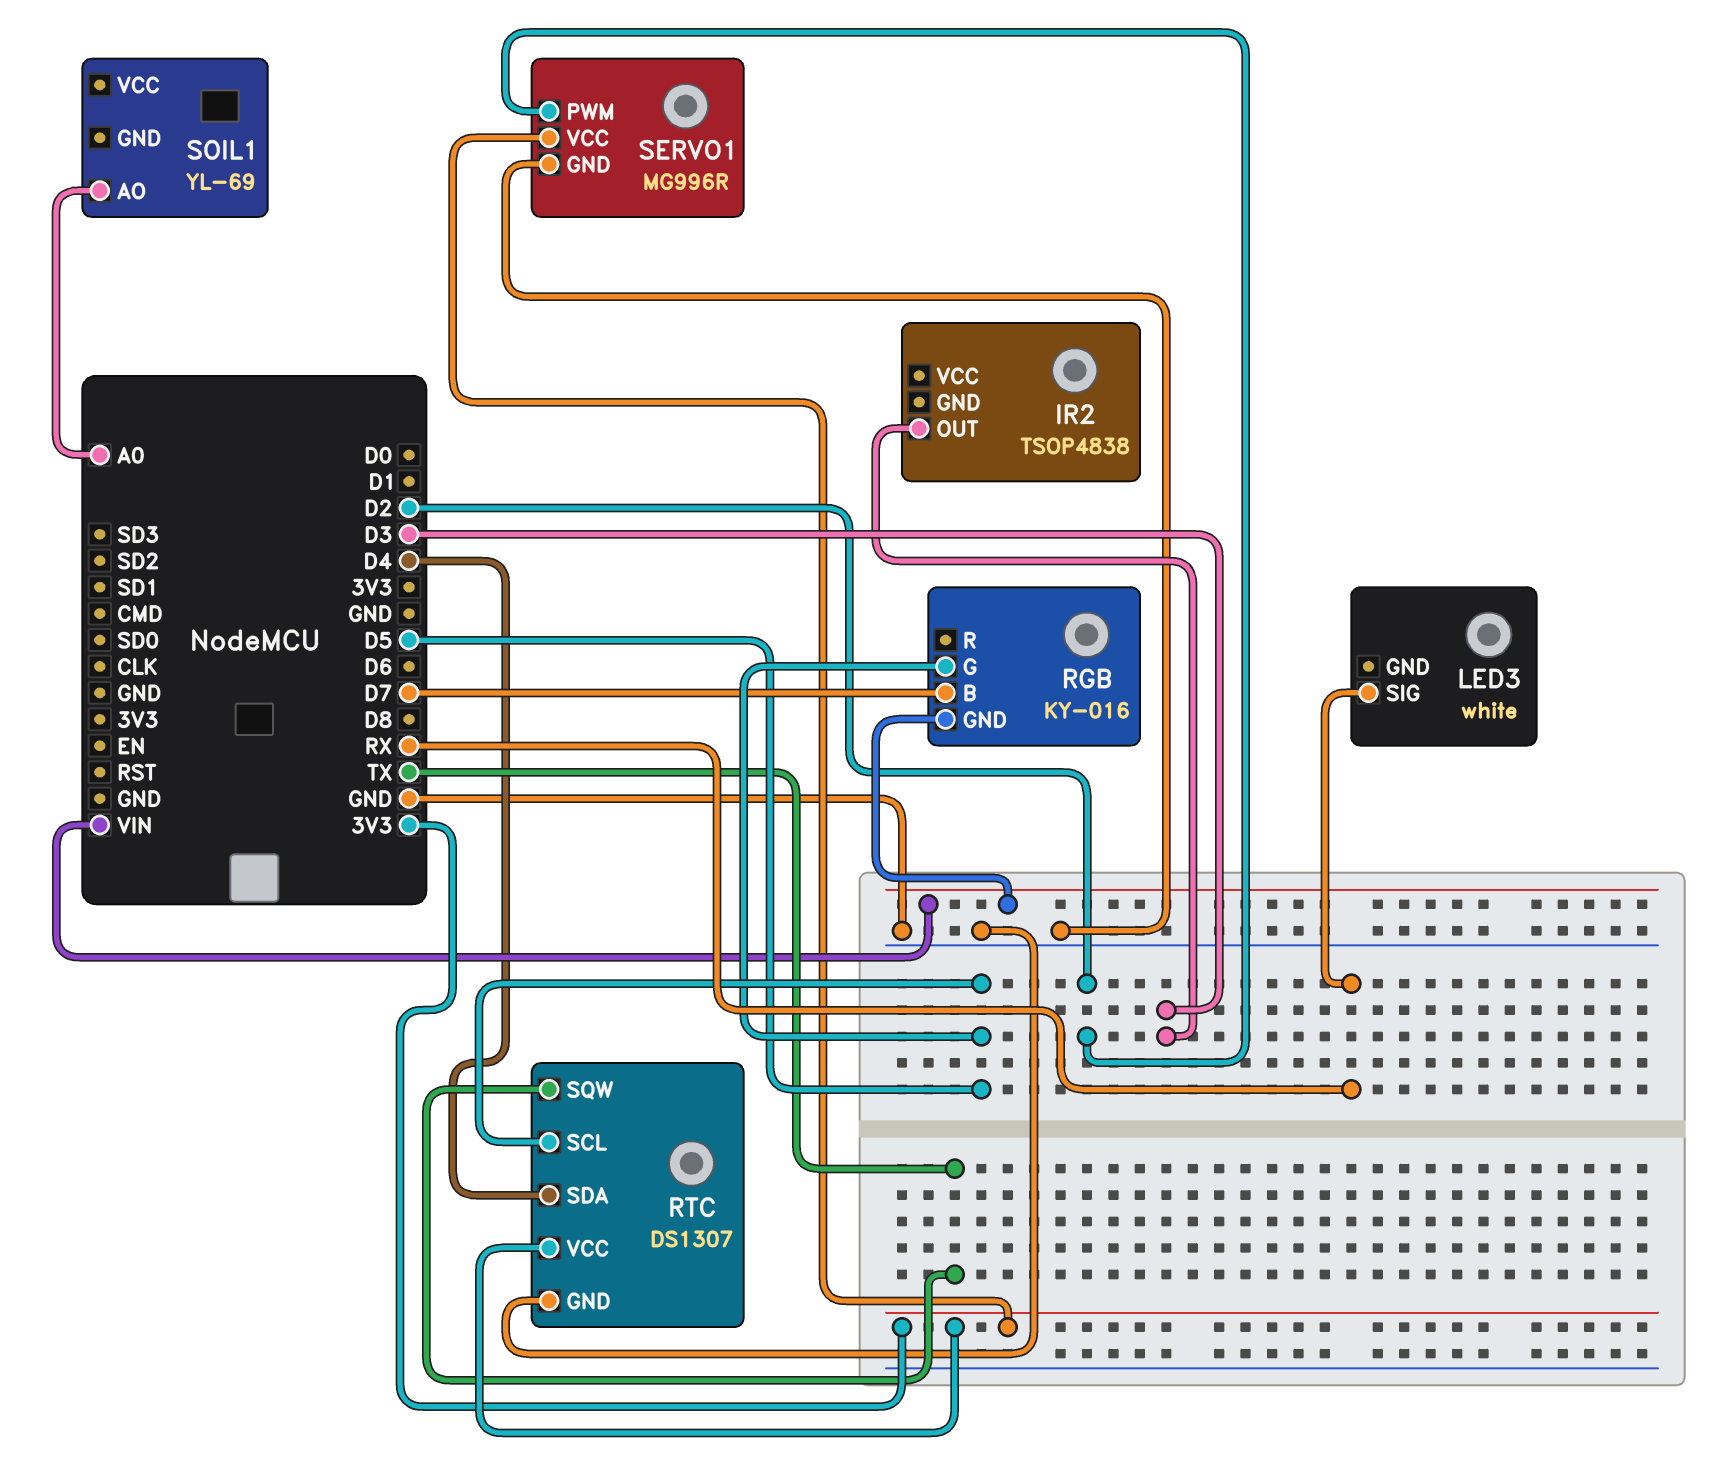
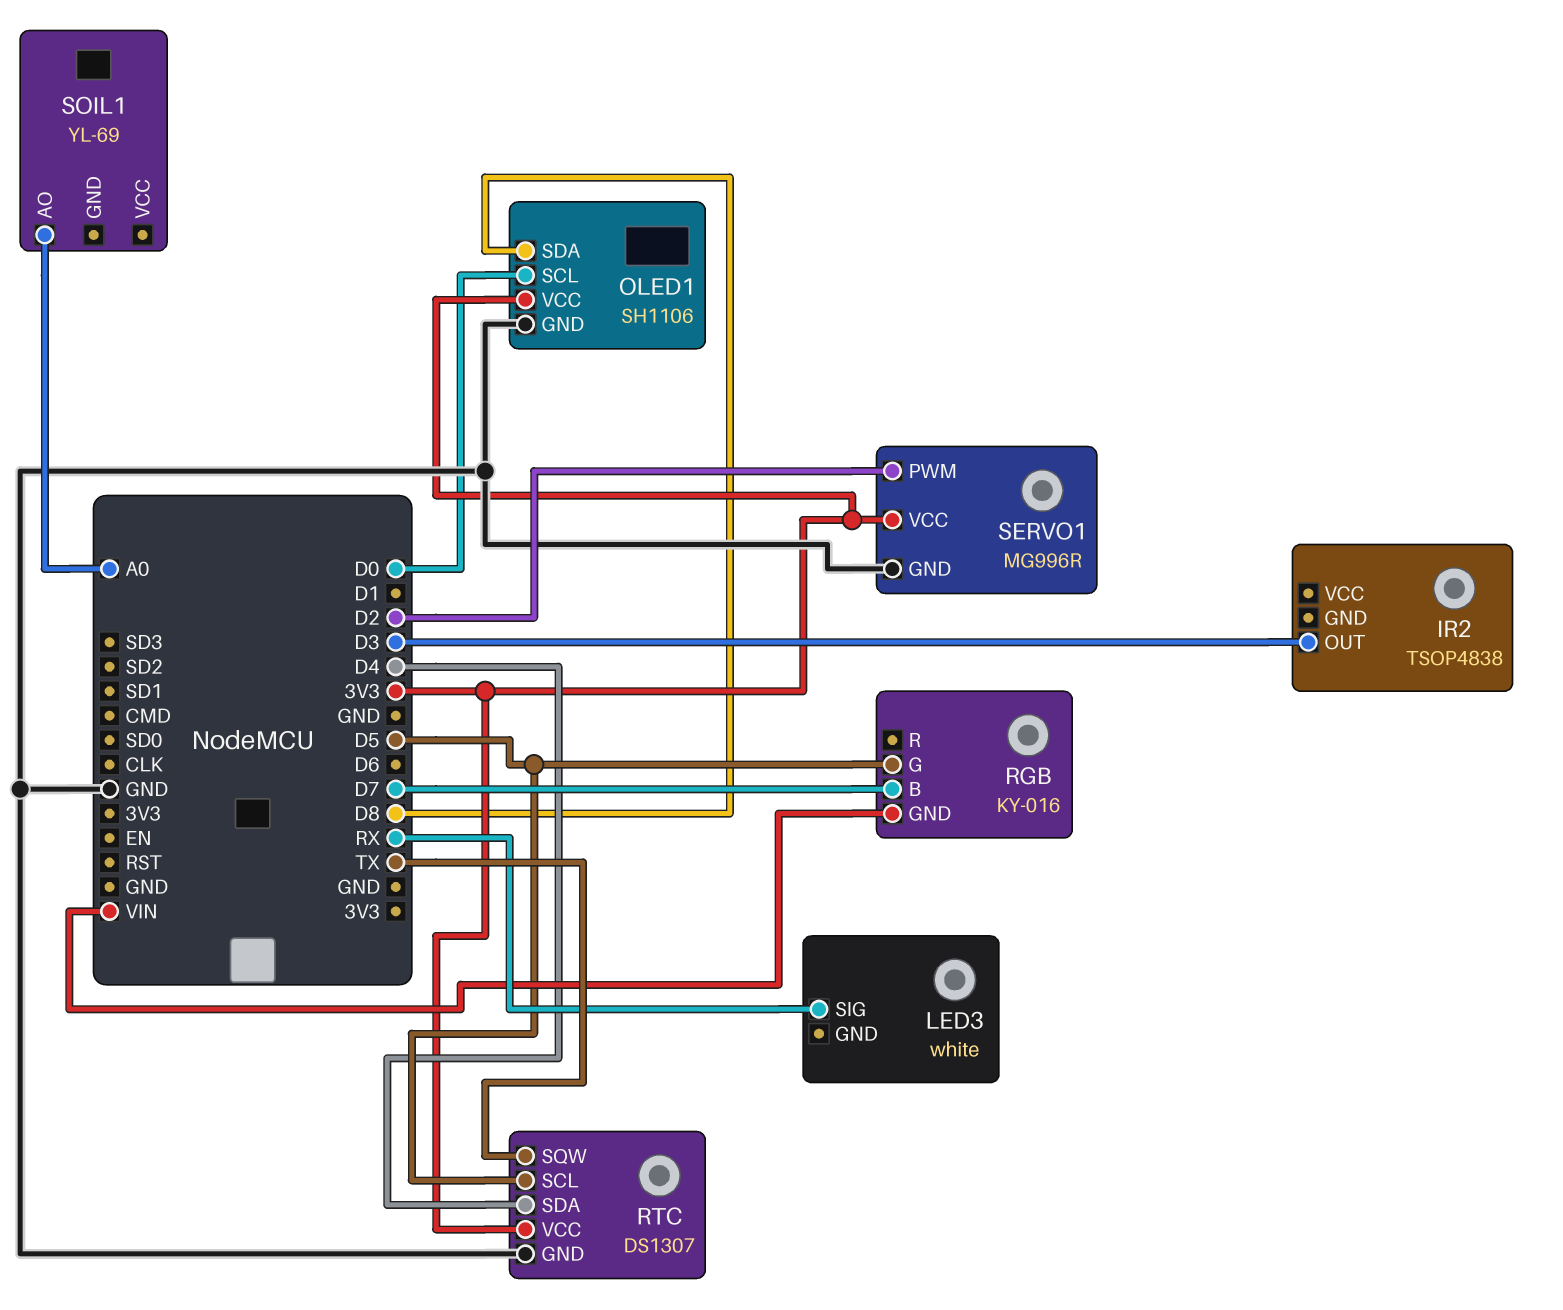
OLED1: none -> SH1106
OLED1 pin GND: none -> GND
OLED1 pin SCL: none -> D0
OLED1 pin SDA: none -> D8
OLED1 pin VCC: none -> 3V3

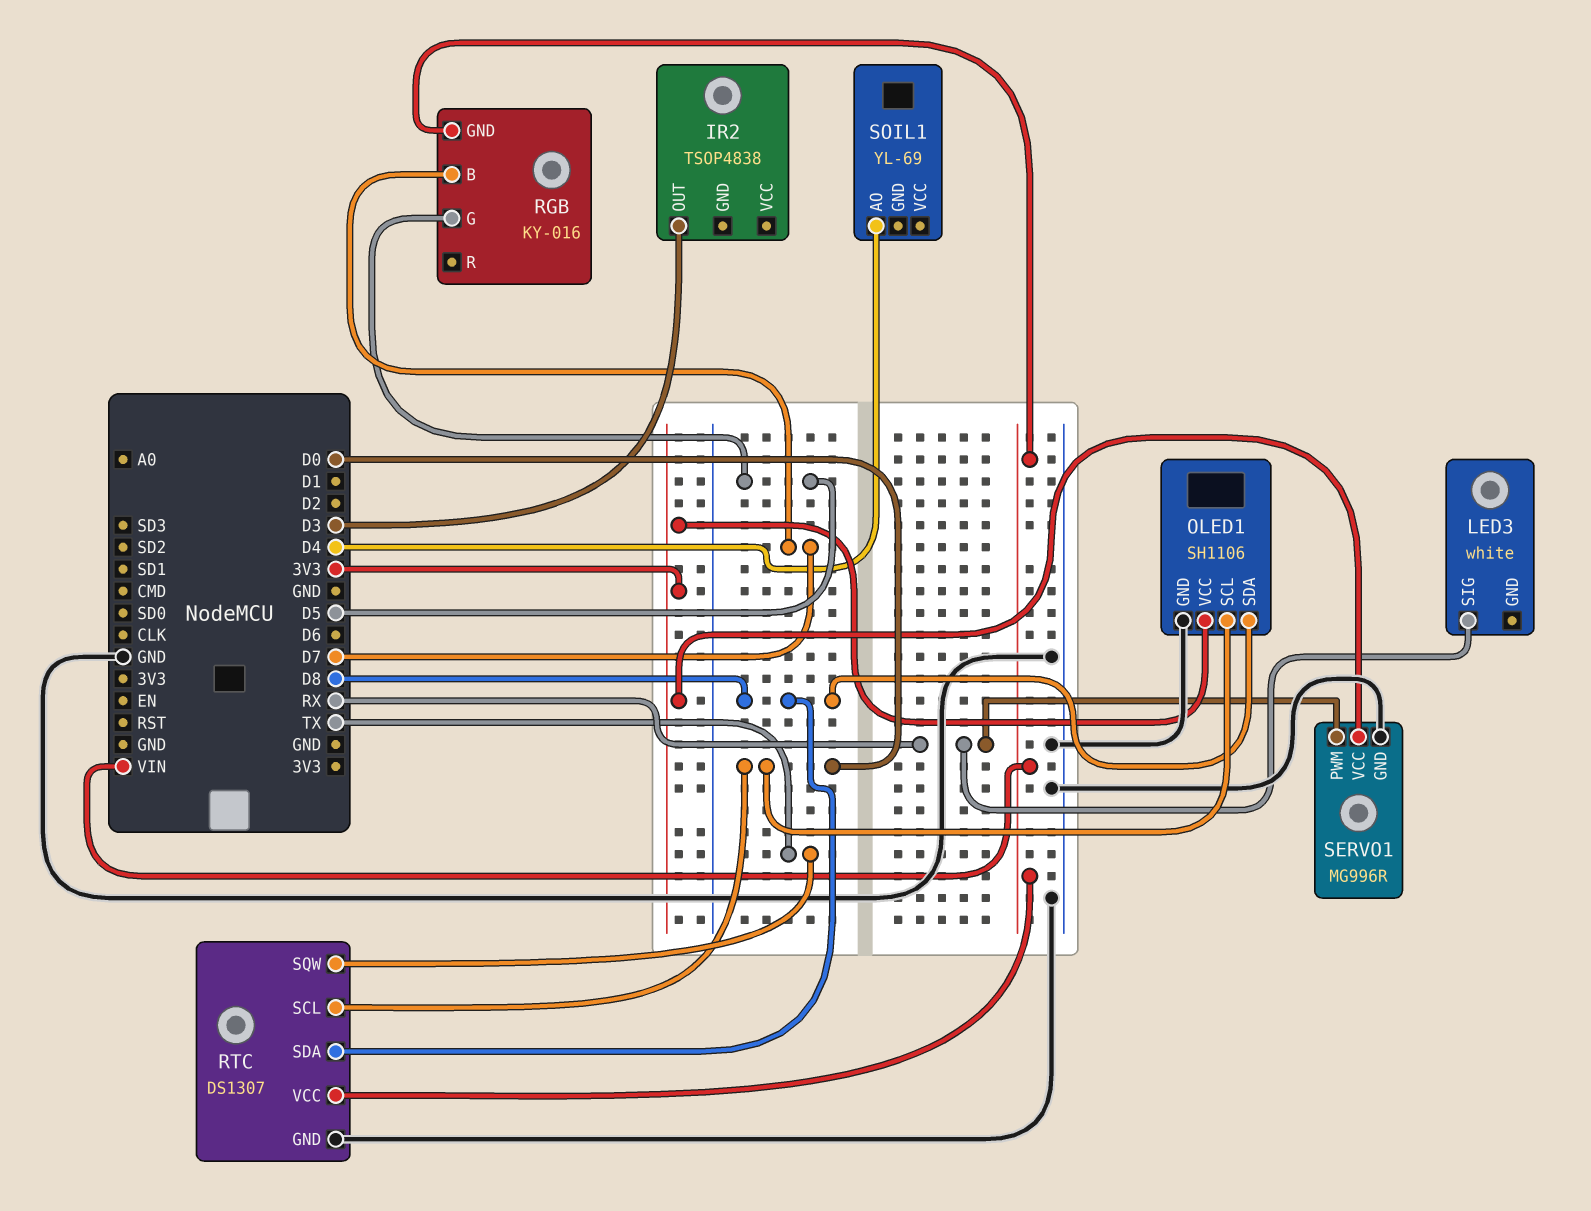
RTC pin SCL: D5 -> D0
RTC pin SDA: D4 -> D8
RTC pin VCC: 3V3 -> VIN
SERVO1 pin PWM: D2 -> RX
SOIL1 pin AO: A0 -> D4

